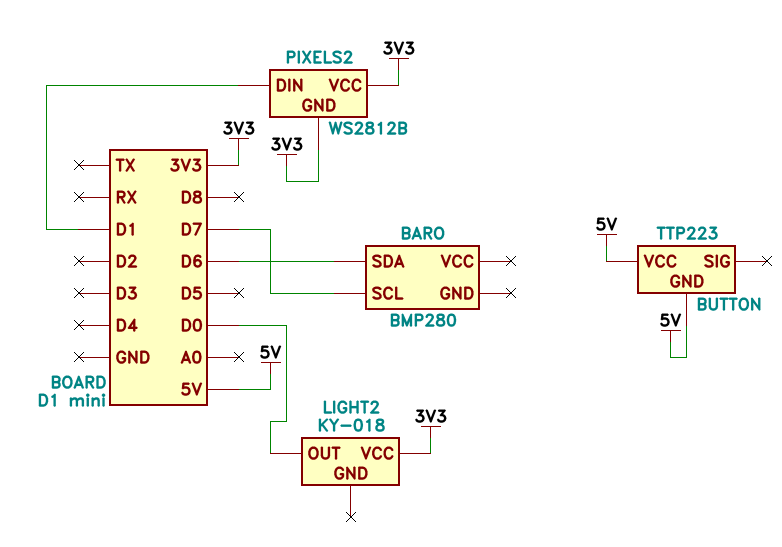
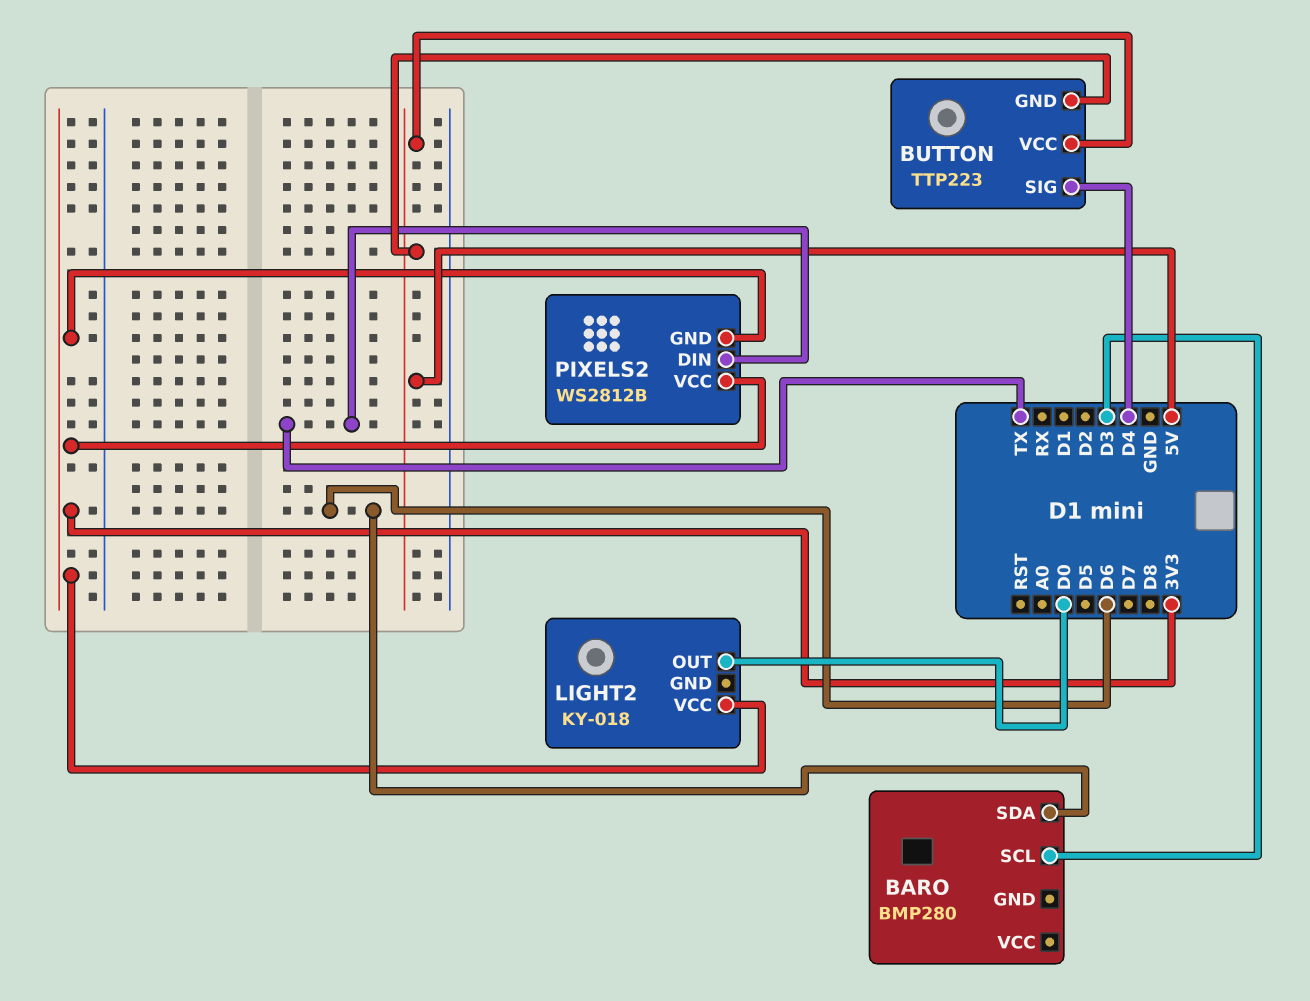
BARO pin SCL: D7 -> D3
BUTTON pin SIG: none -> D4
PIXELS2 pin DIN: D1 -> TX

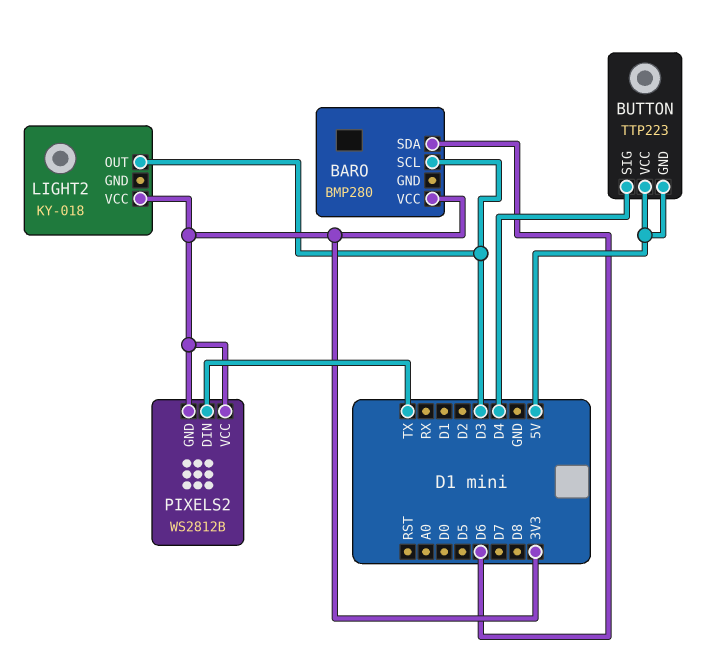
BARO pin VCC: none -> 3V3
LIGHT2 pin OUT: D0 -> D3

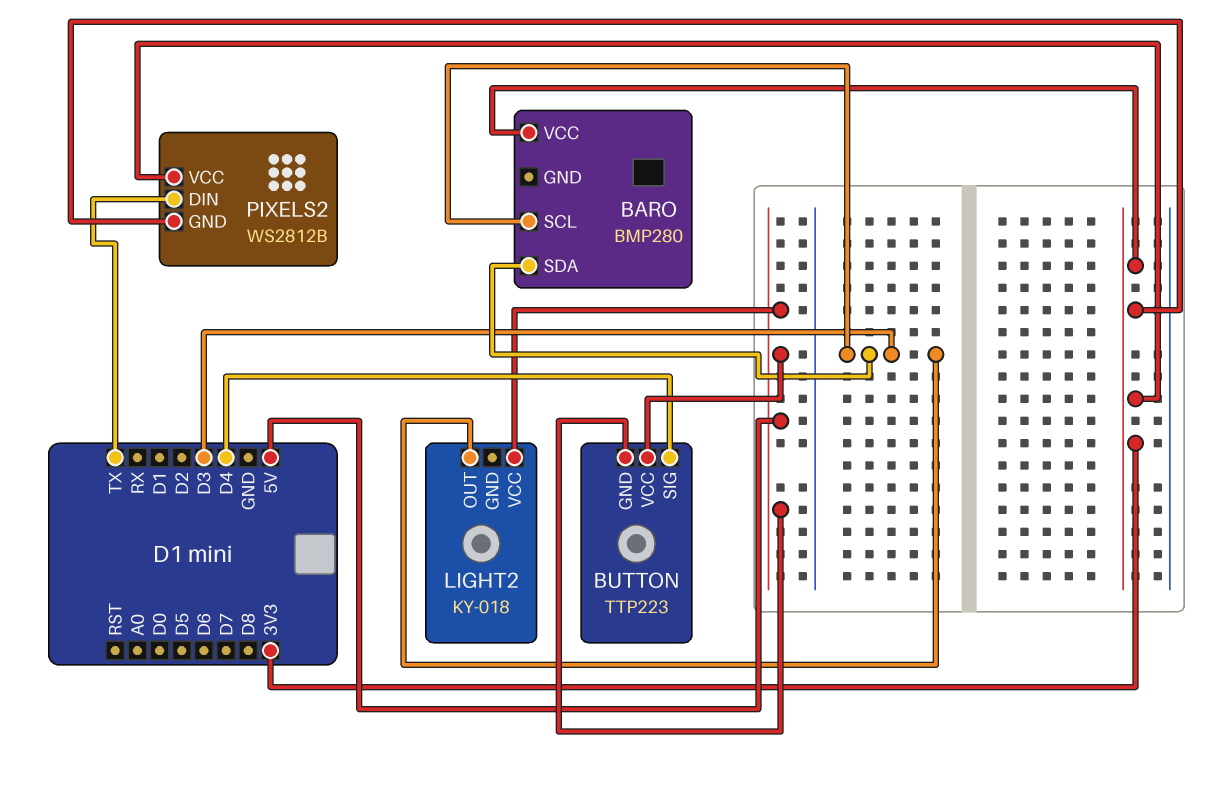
BARO pin SDA: D6 -> D3
LIGHT2 pin VCC: 3V3 -> 5V

